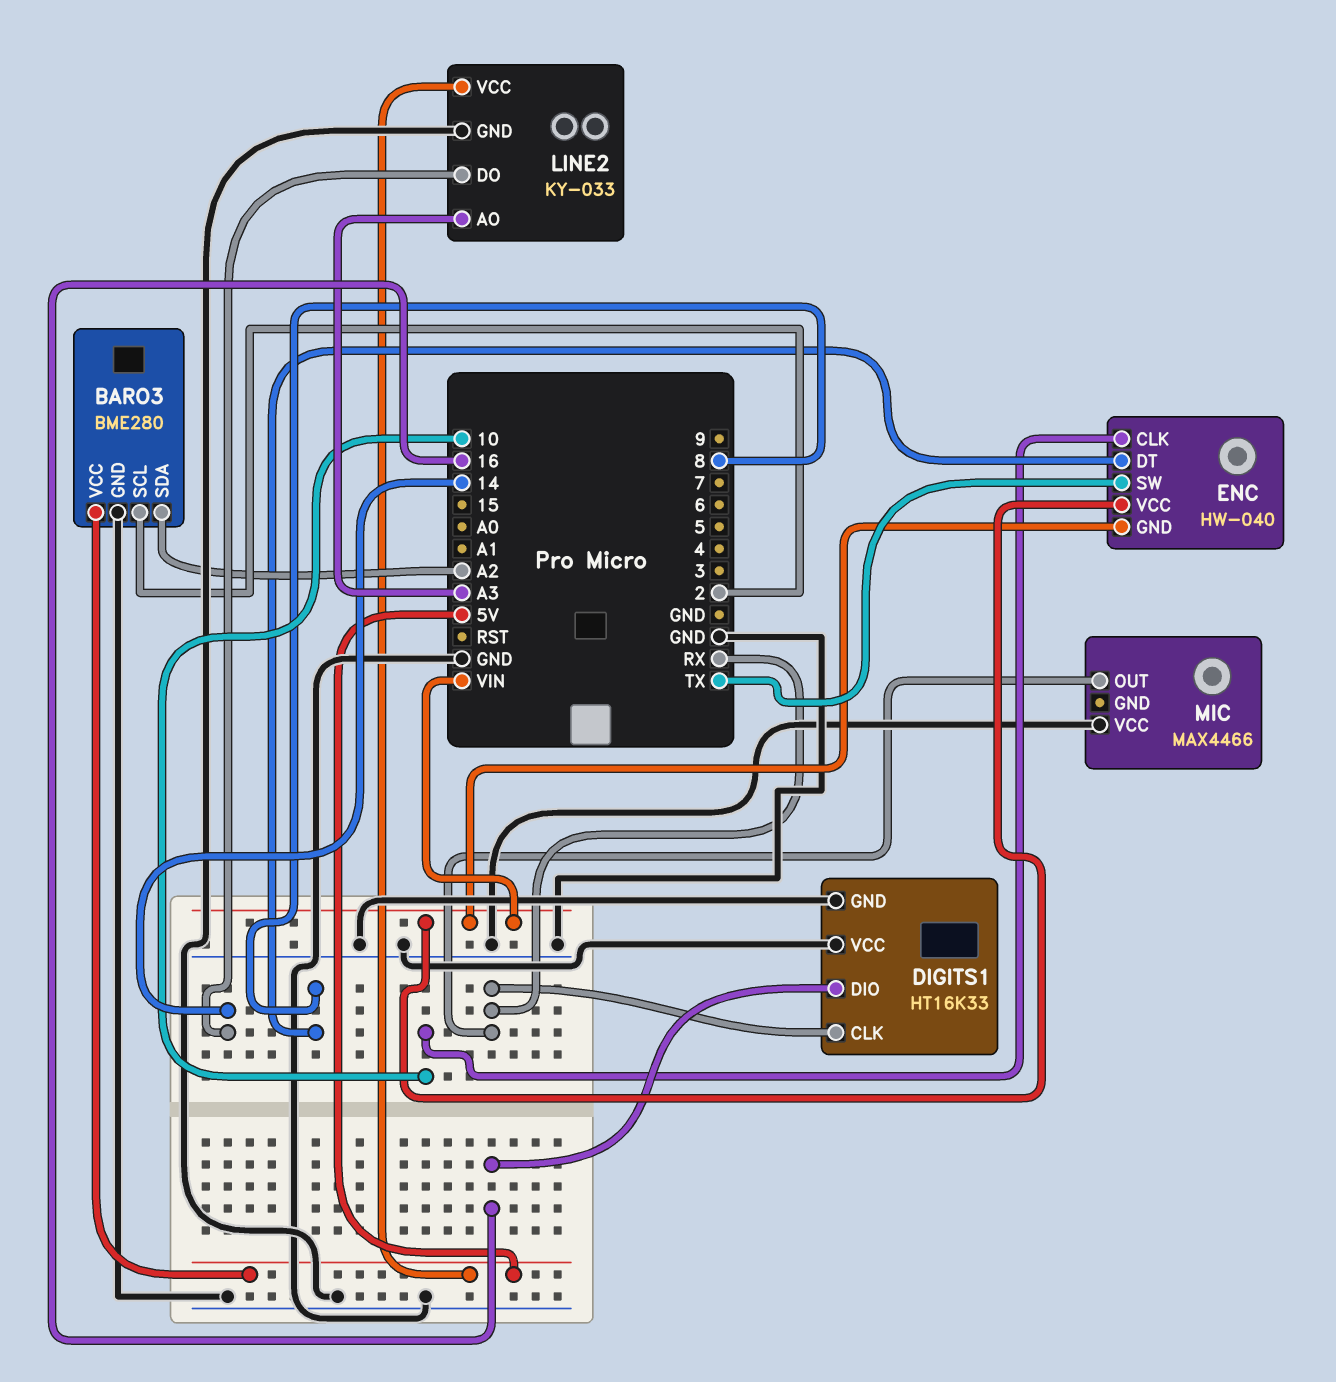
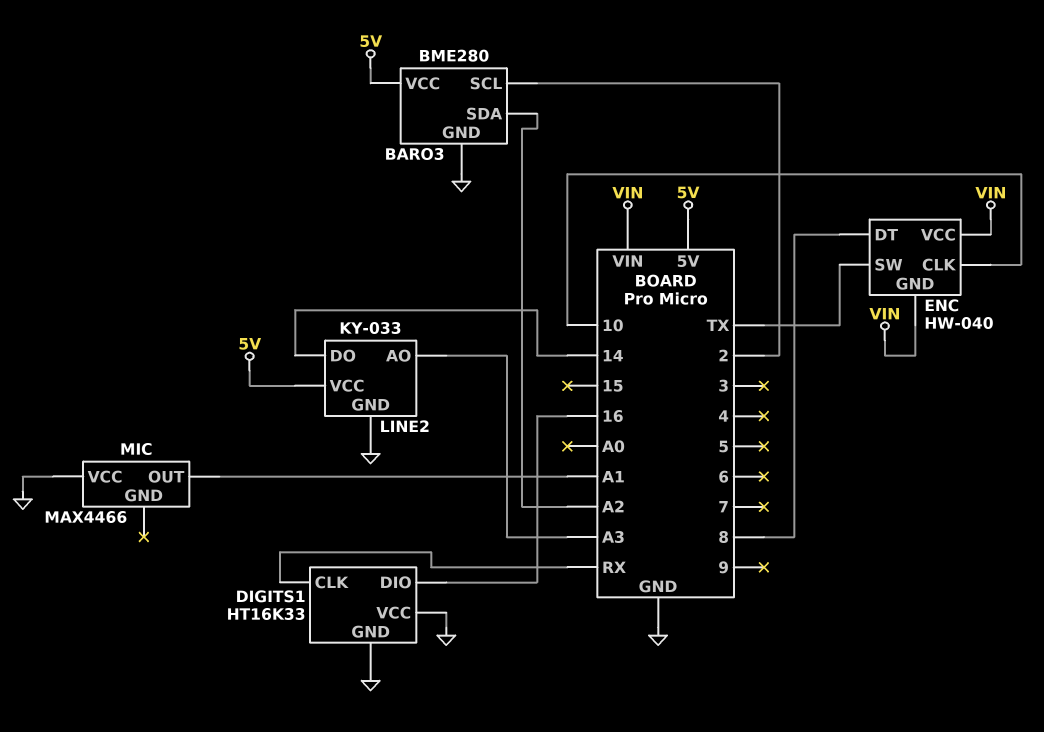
MIC pin OUT: RX -> A1

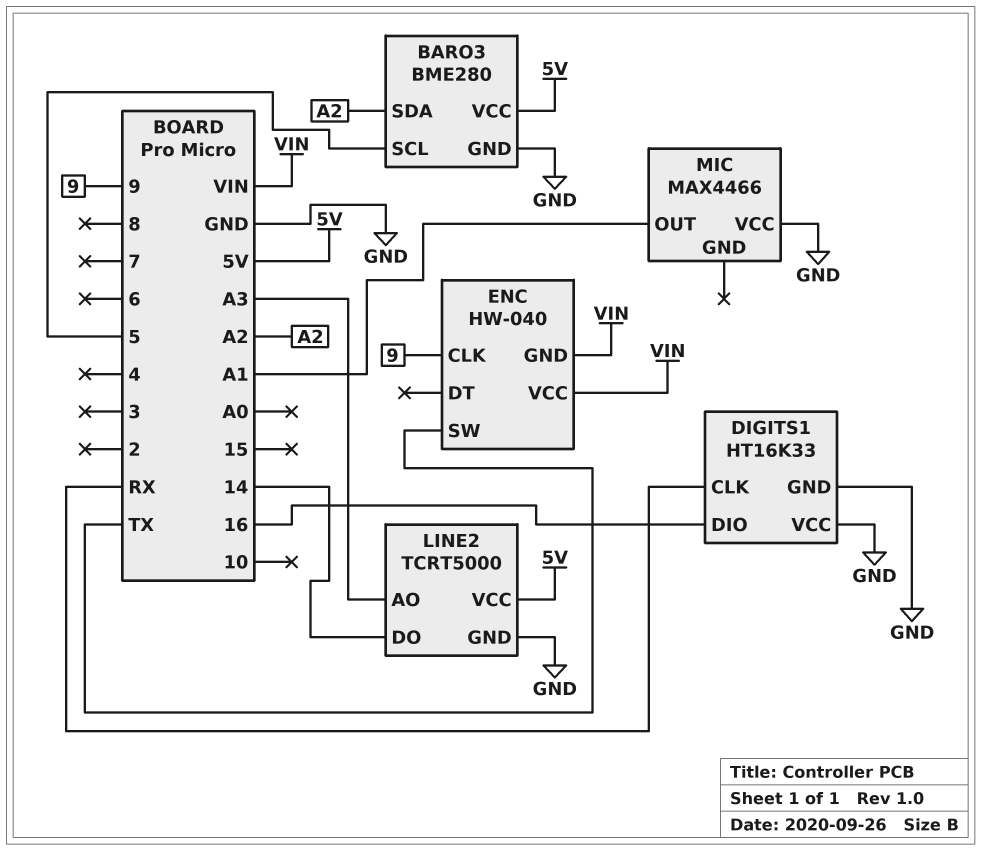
BARO3 pin SCL: 2 -> 5
ENC pin CLK: 10 -> 9
ENC pin DT: 8 -> none
LINE2: KY-033 -> TCRT5000

